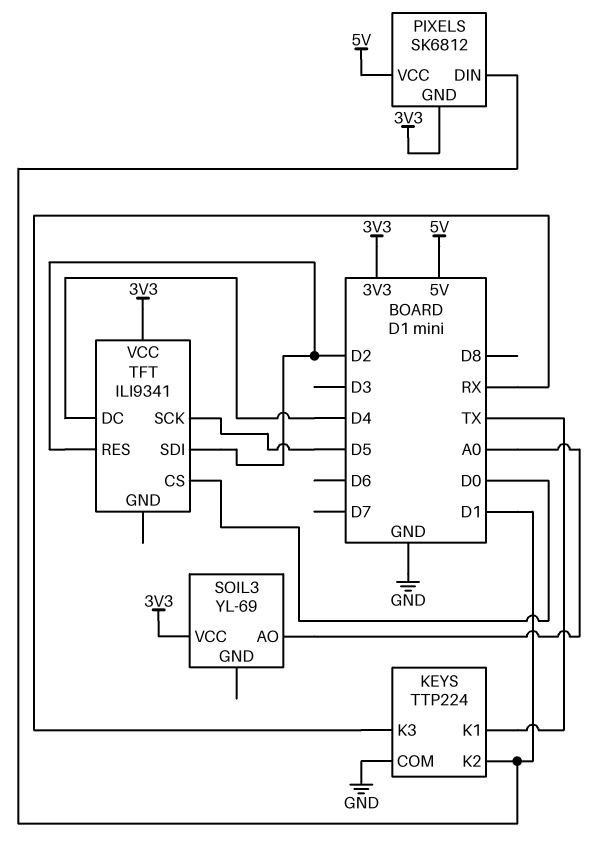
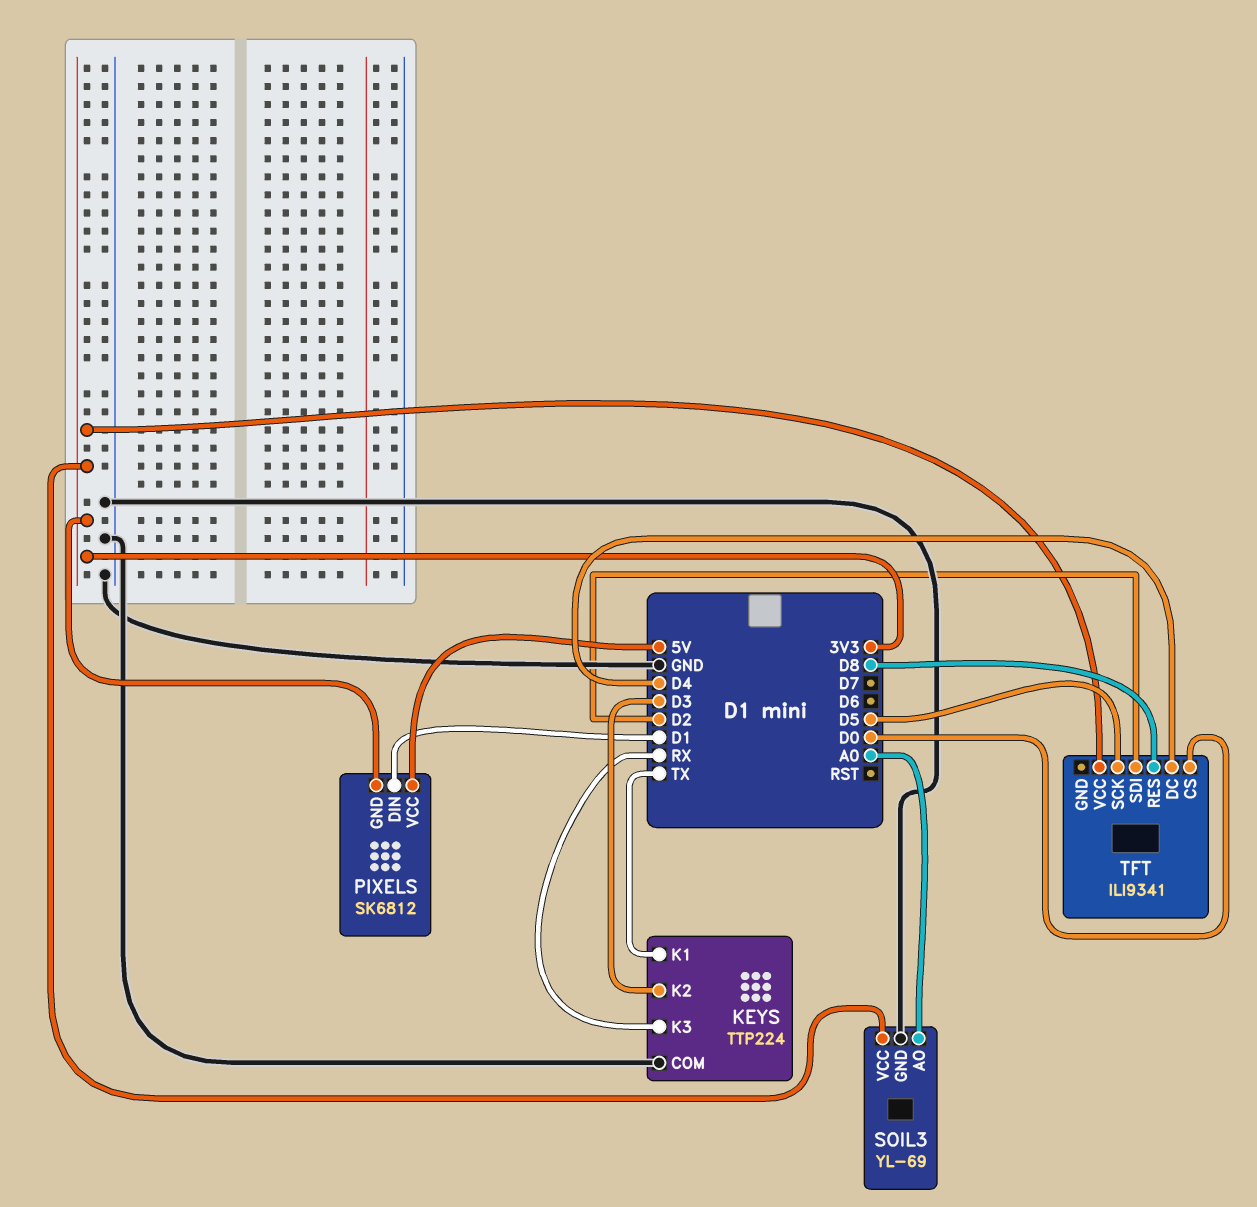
KEYS pin K2: D1 -> D3
SOIL3 pin GND: none -> GND
TFT pin RES: D2 -> D8

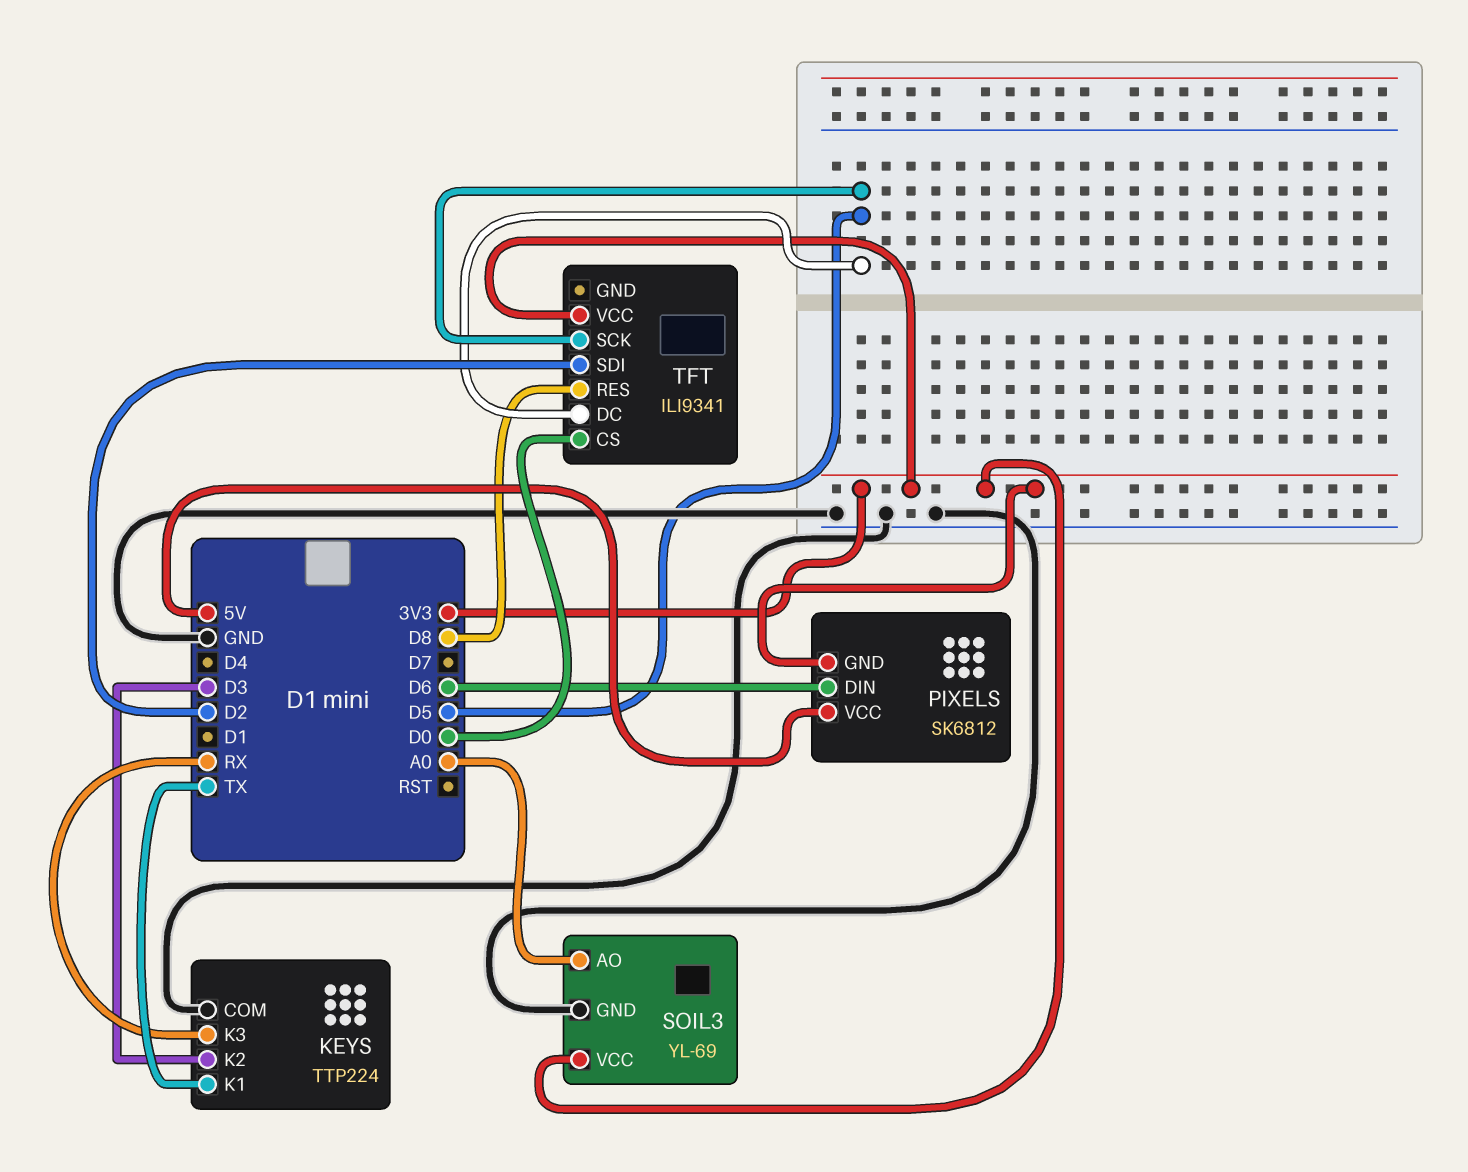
PIXELS pin DIN: D1 -> D6
TFT pin DC: D4 -> D5

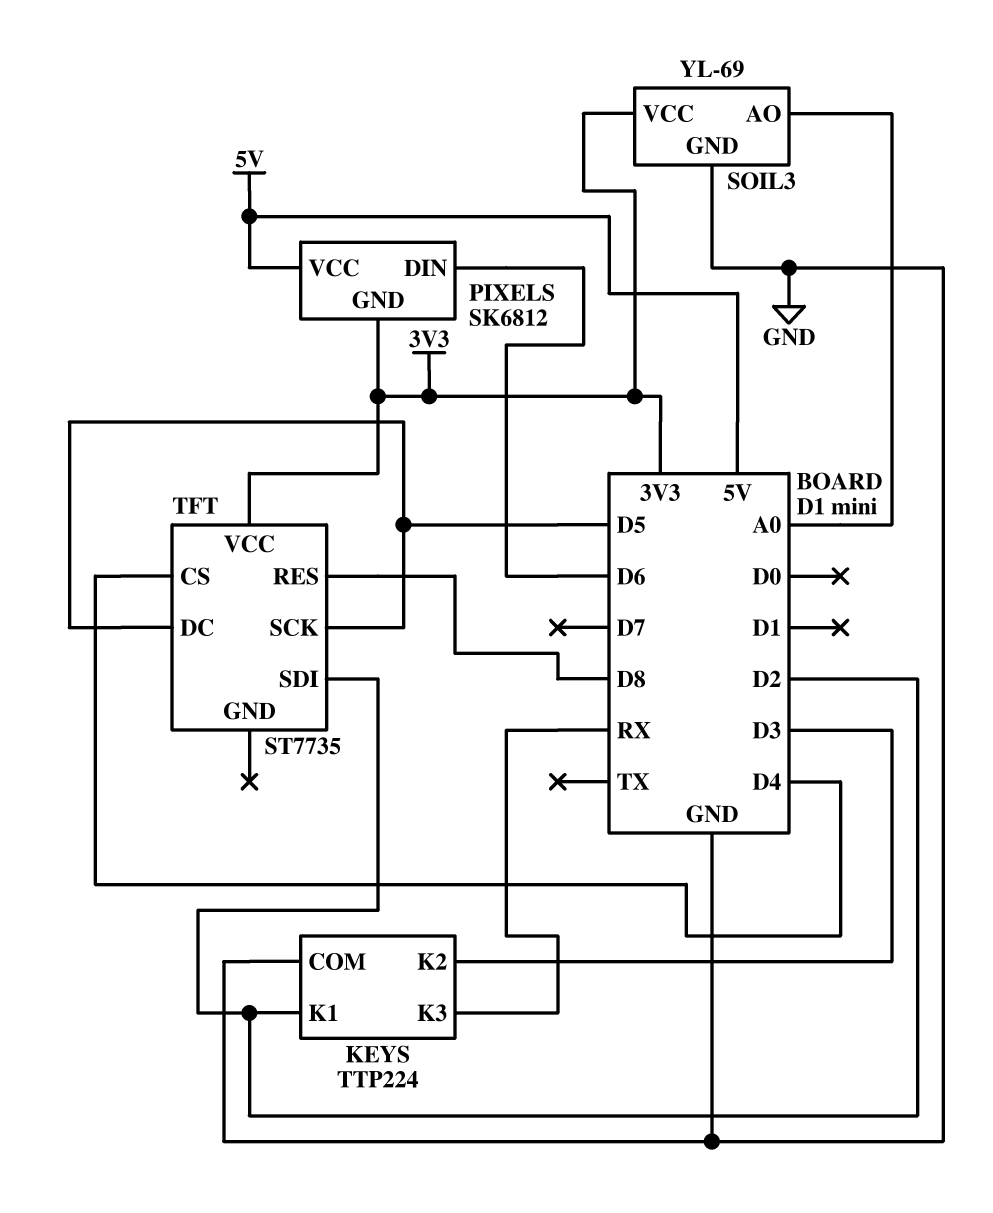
KEYS pin K1: TX -> D2
TFT: ILI9341 -> ST7735
TFT pin CS: D0 -> D4

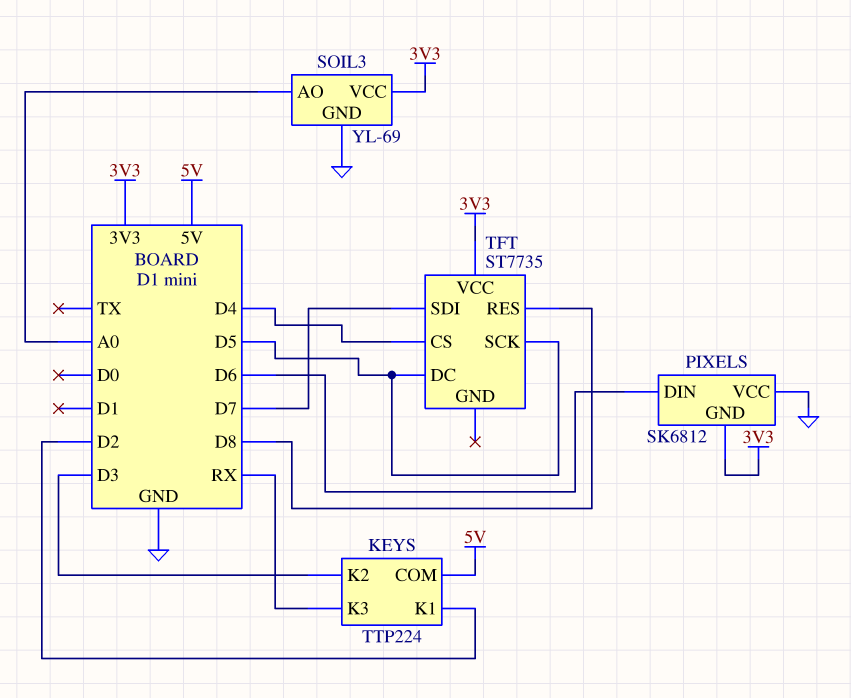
KEYS pin COM: GND -> 5V
PIXELS pin VCC: 5V -> GND
TFT pin SDI: D2 -> D7

